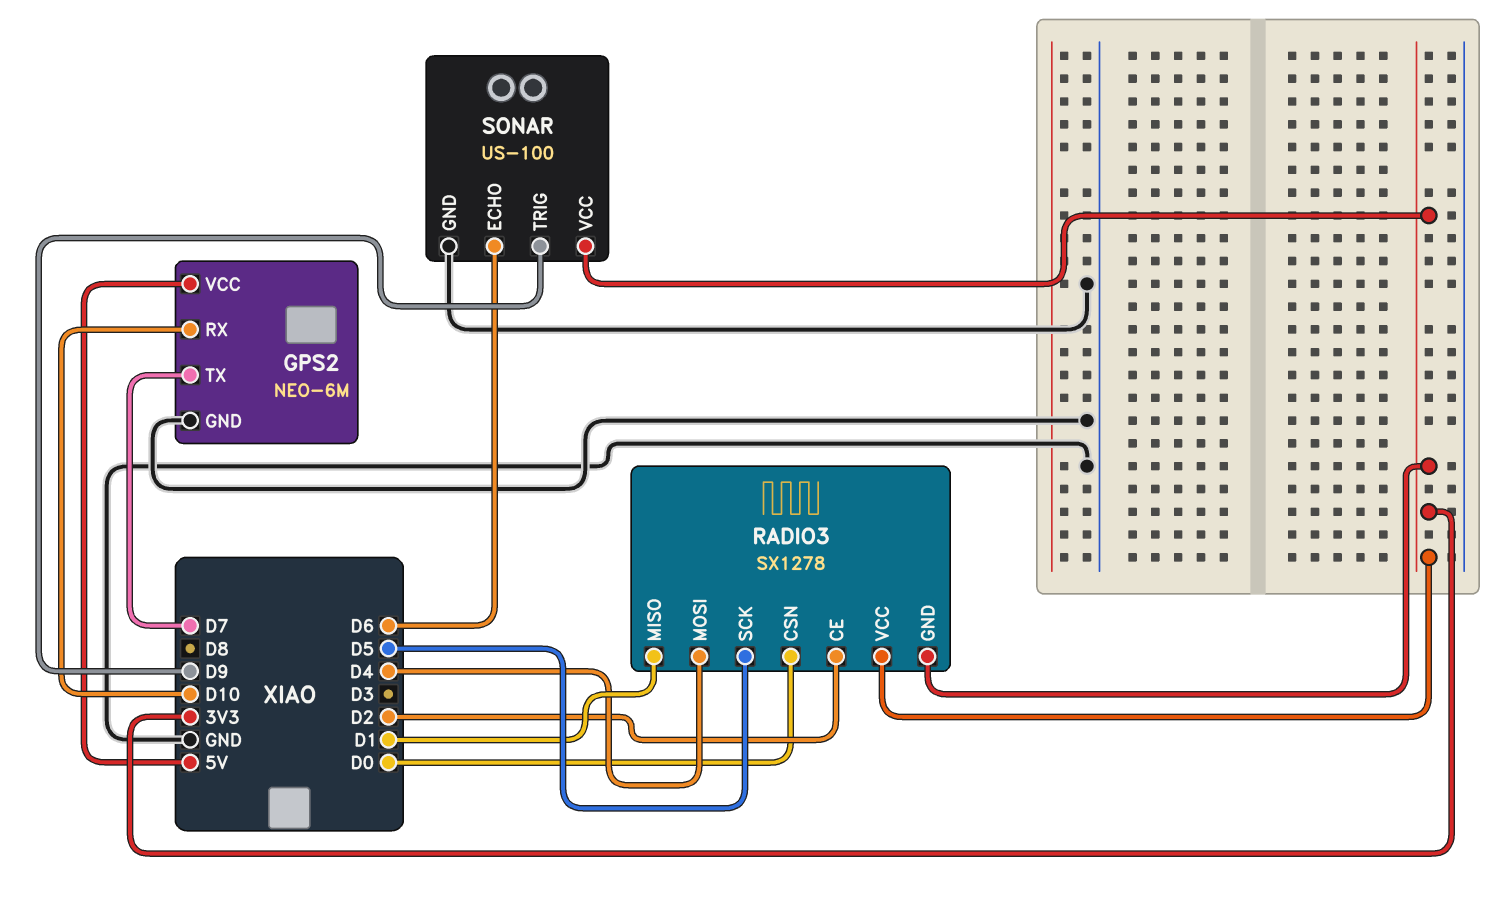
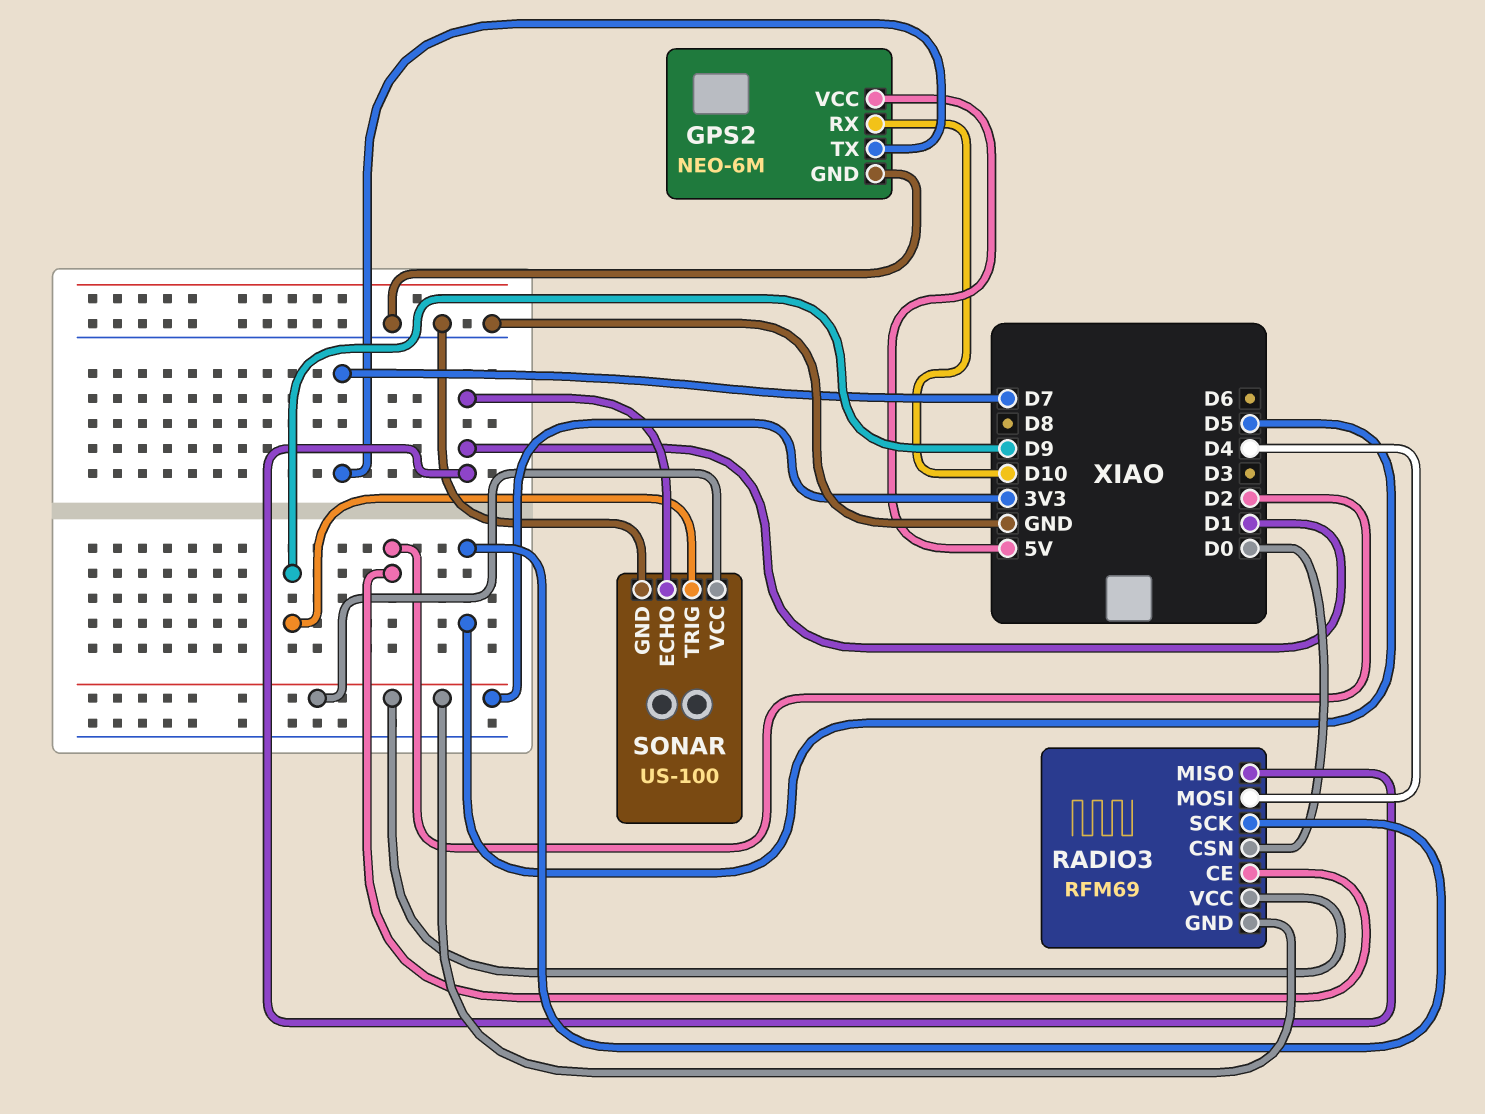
RADIO3: SX1278 -> RFM69
SONAR pin ECHO: D6 -> D1

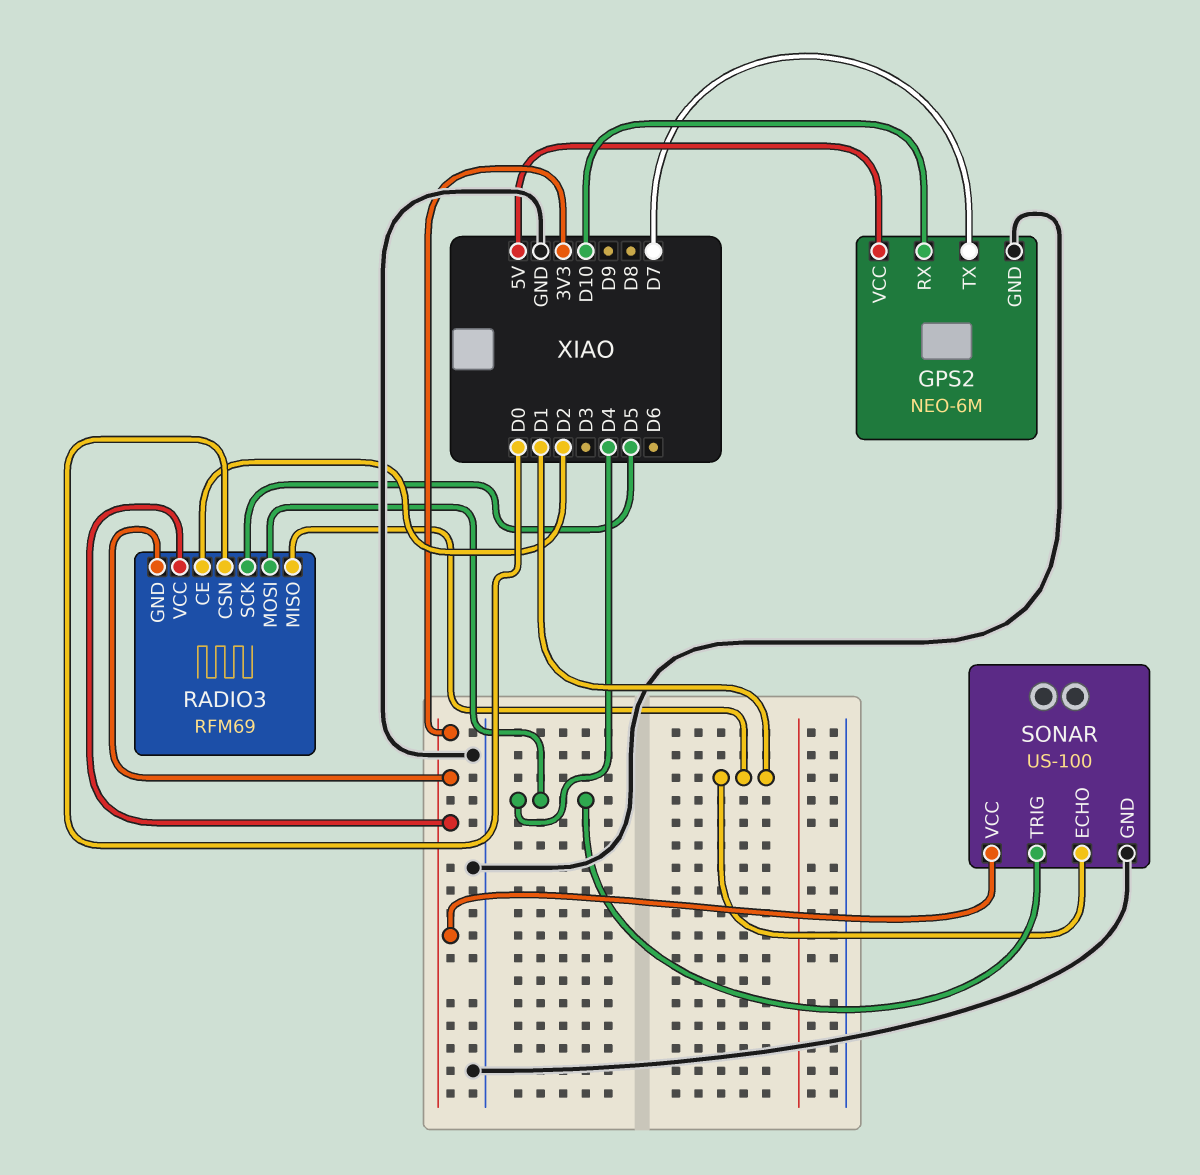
SONAR pin TRIG: D9 -> D4

